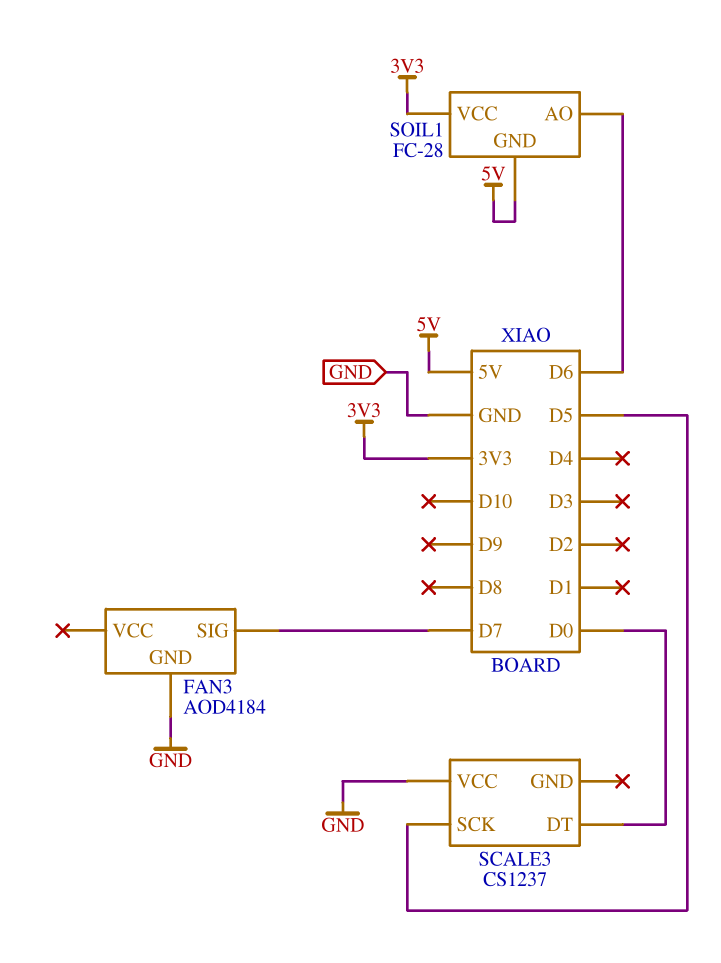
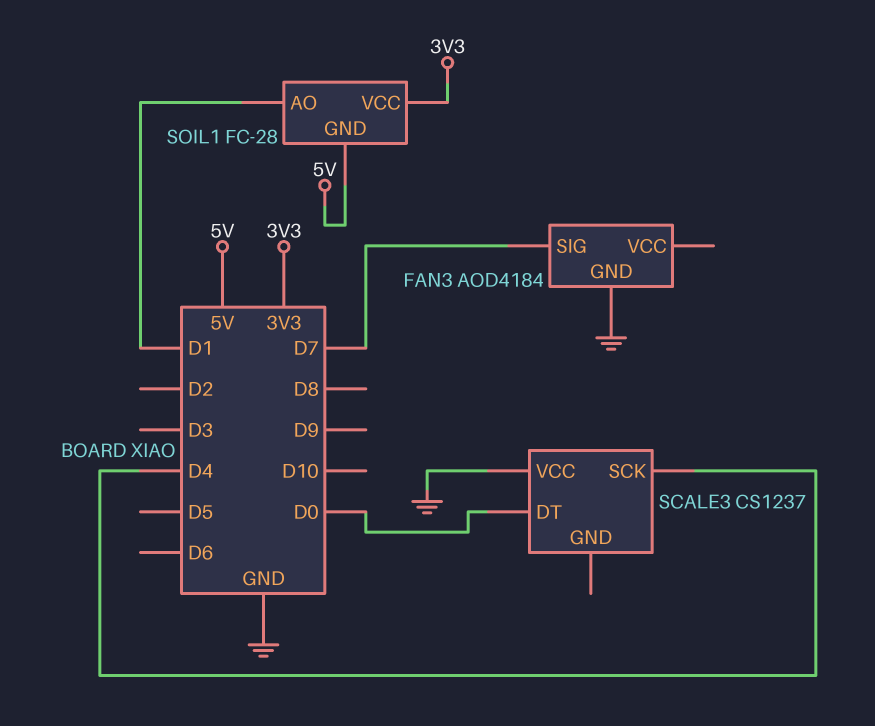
SCALE3 pin SCK: D5 -> D4
SOIL1 pin AO: D6 -> D1

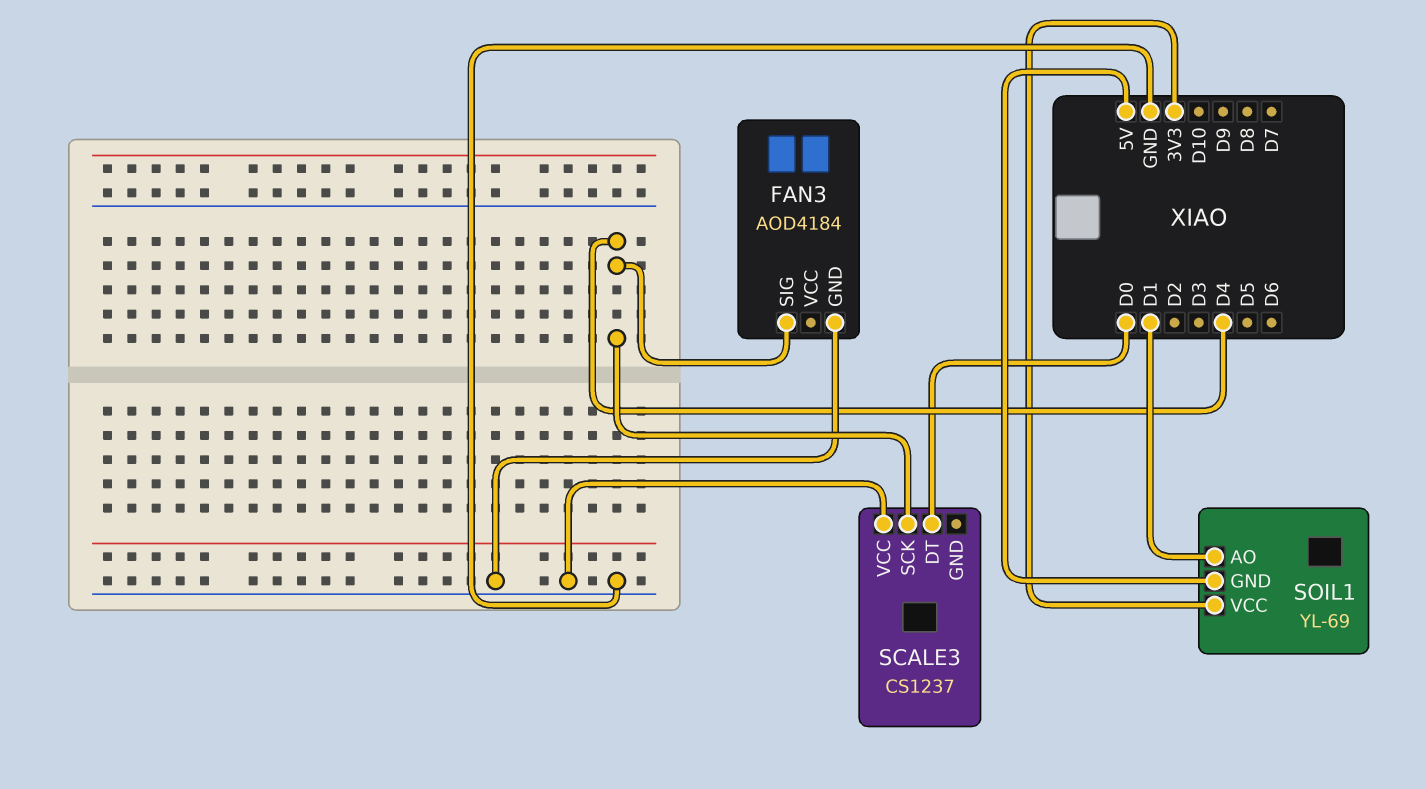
FAN3 pin SIG: D7 -> D4
SOIL1: FC-28 -> YL-69

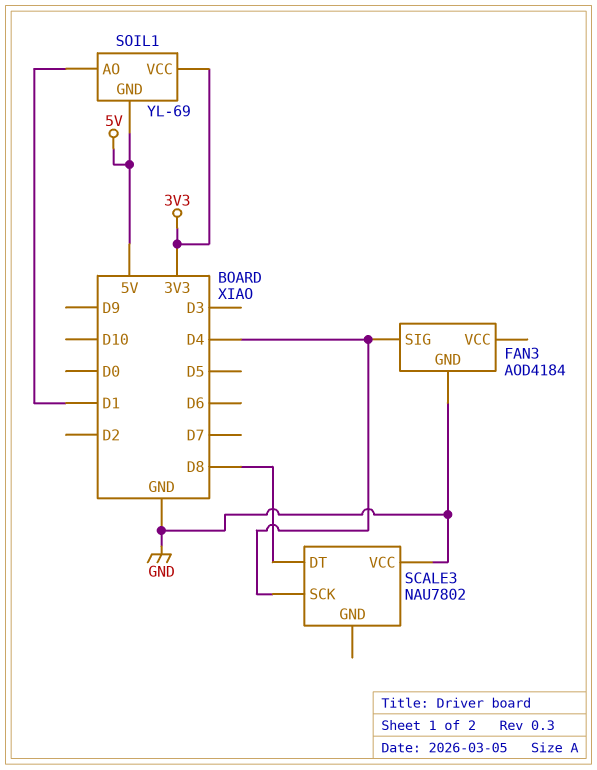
SCALE3: CS1237 -> NAU7802
SCALE3 pin DT: D0 -> D8

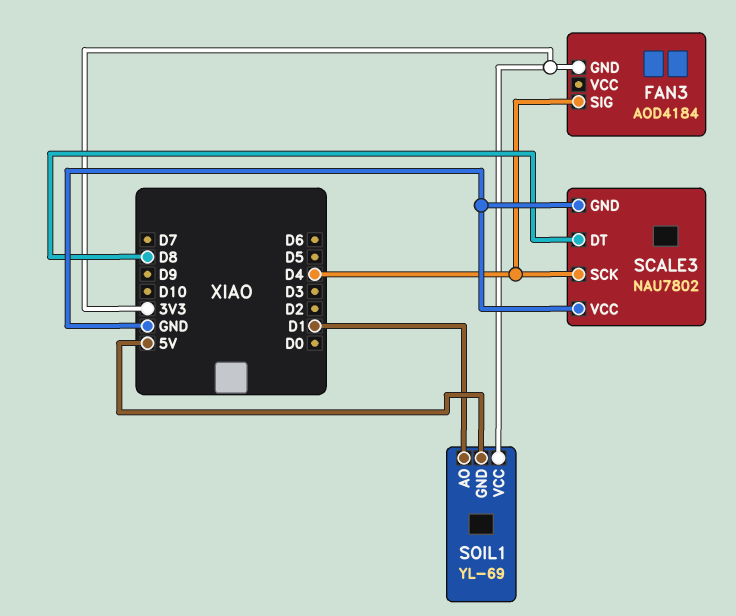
FAN3 pin GND: GND -> 3V3
SCALE3 pin GND: none -> GND

